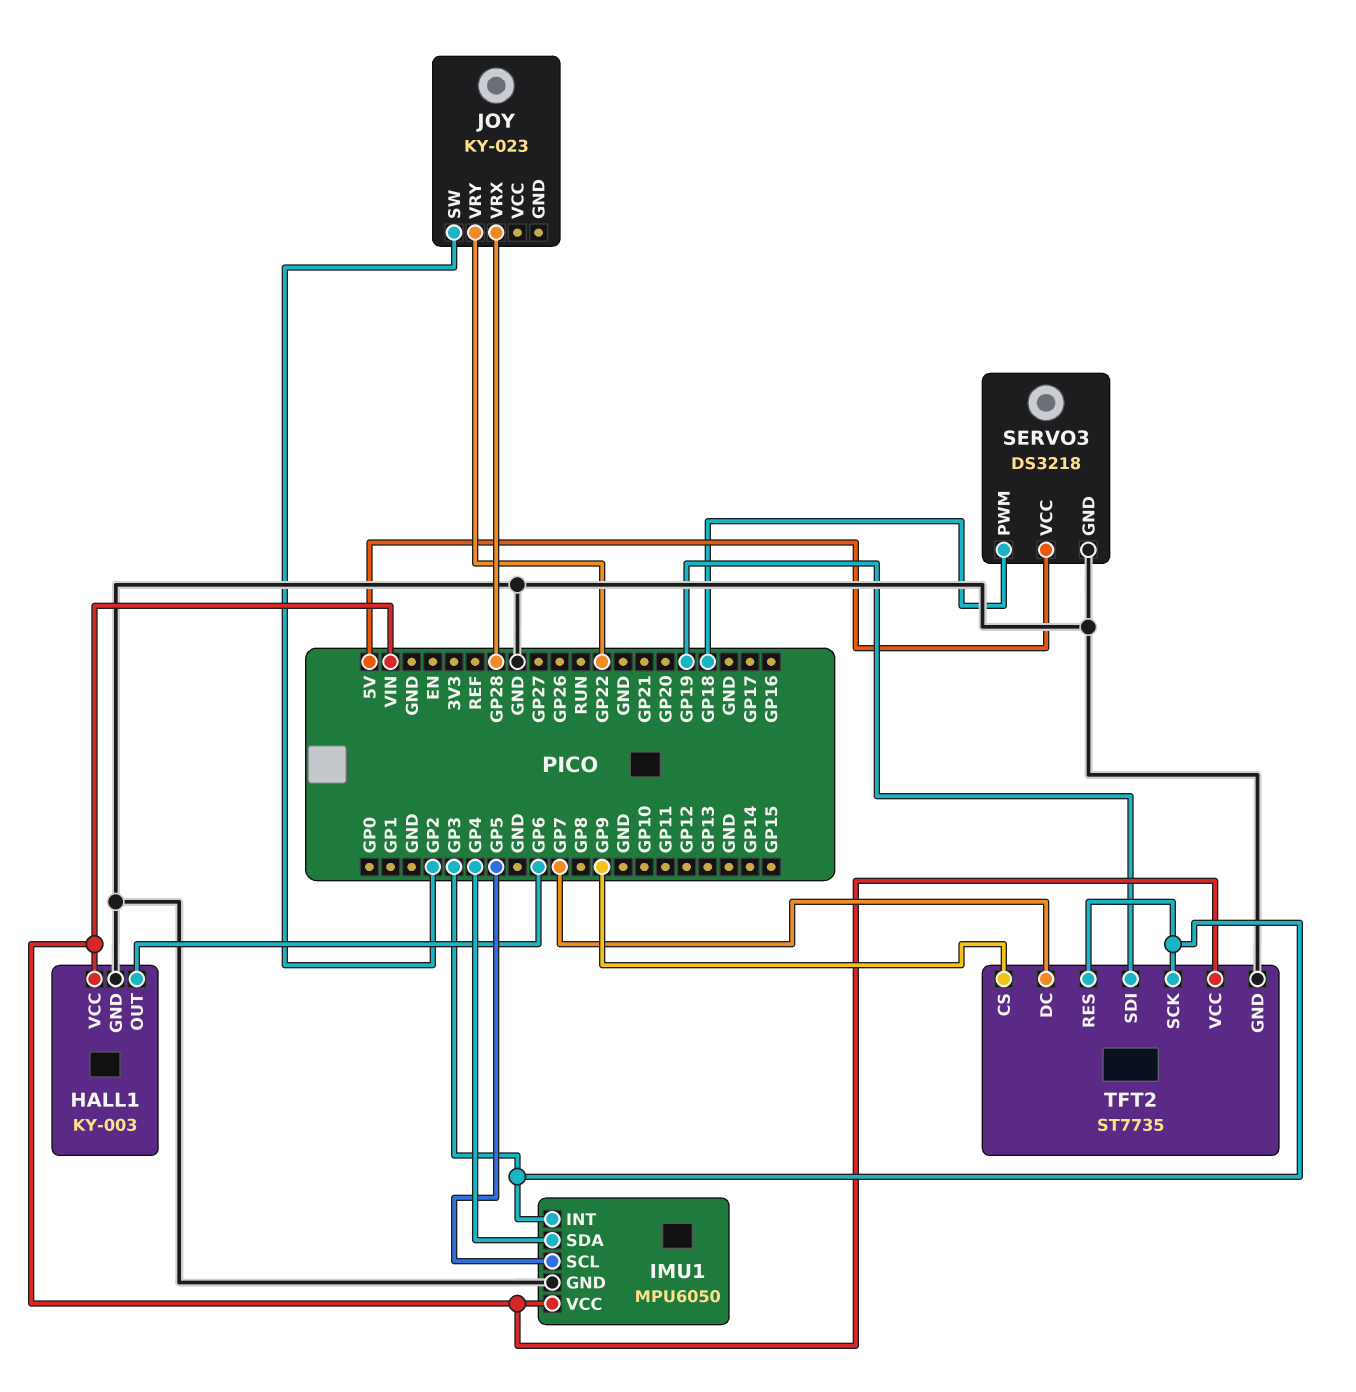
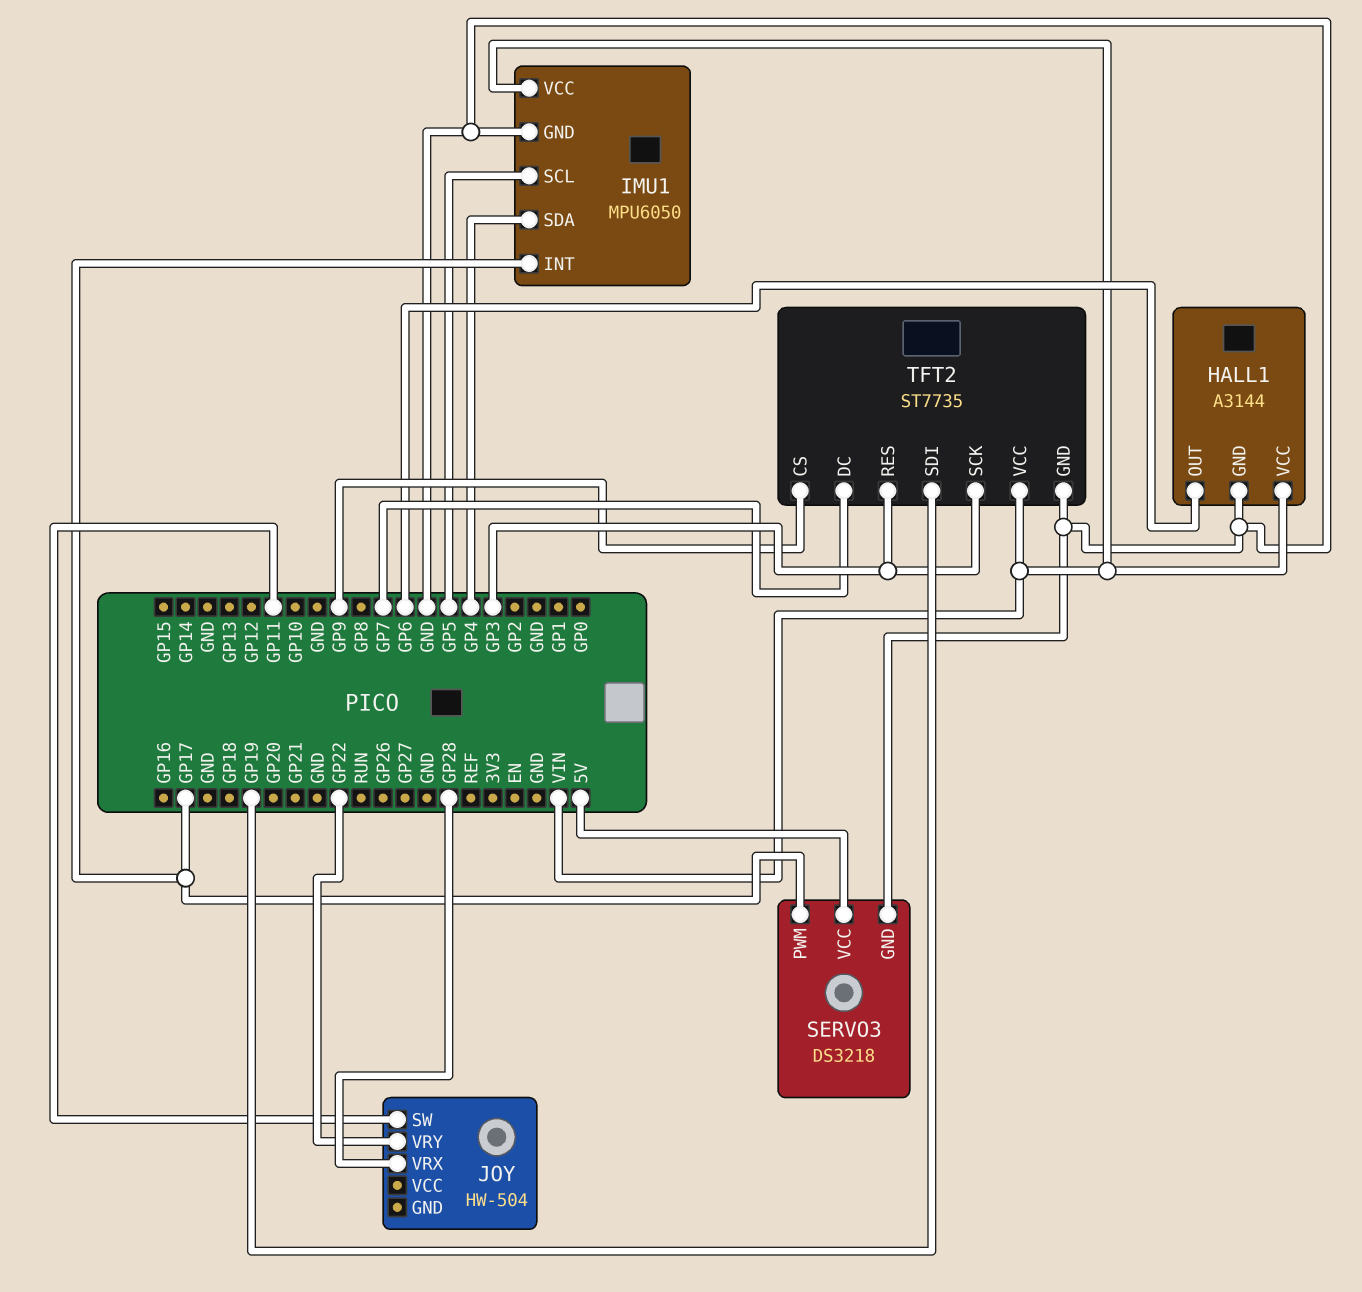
HALL1: KY-003 -> A3144
IMU1 pin INT: GP3 -> GP17
JOY: KY-023 -> HW-504
JOY pin SW: GP2 -> GP11
SERVO3 pin PWM: GP18 -> GP17

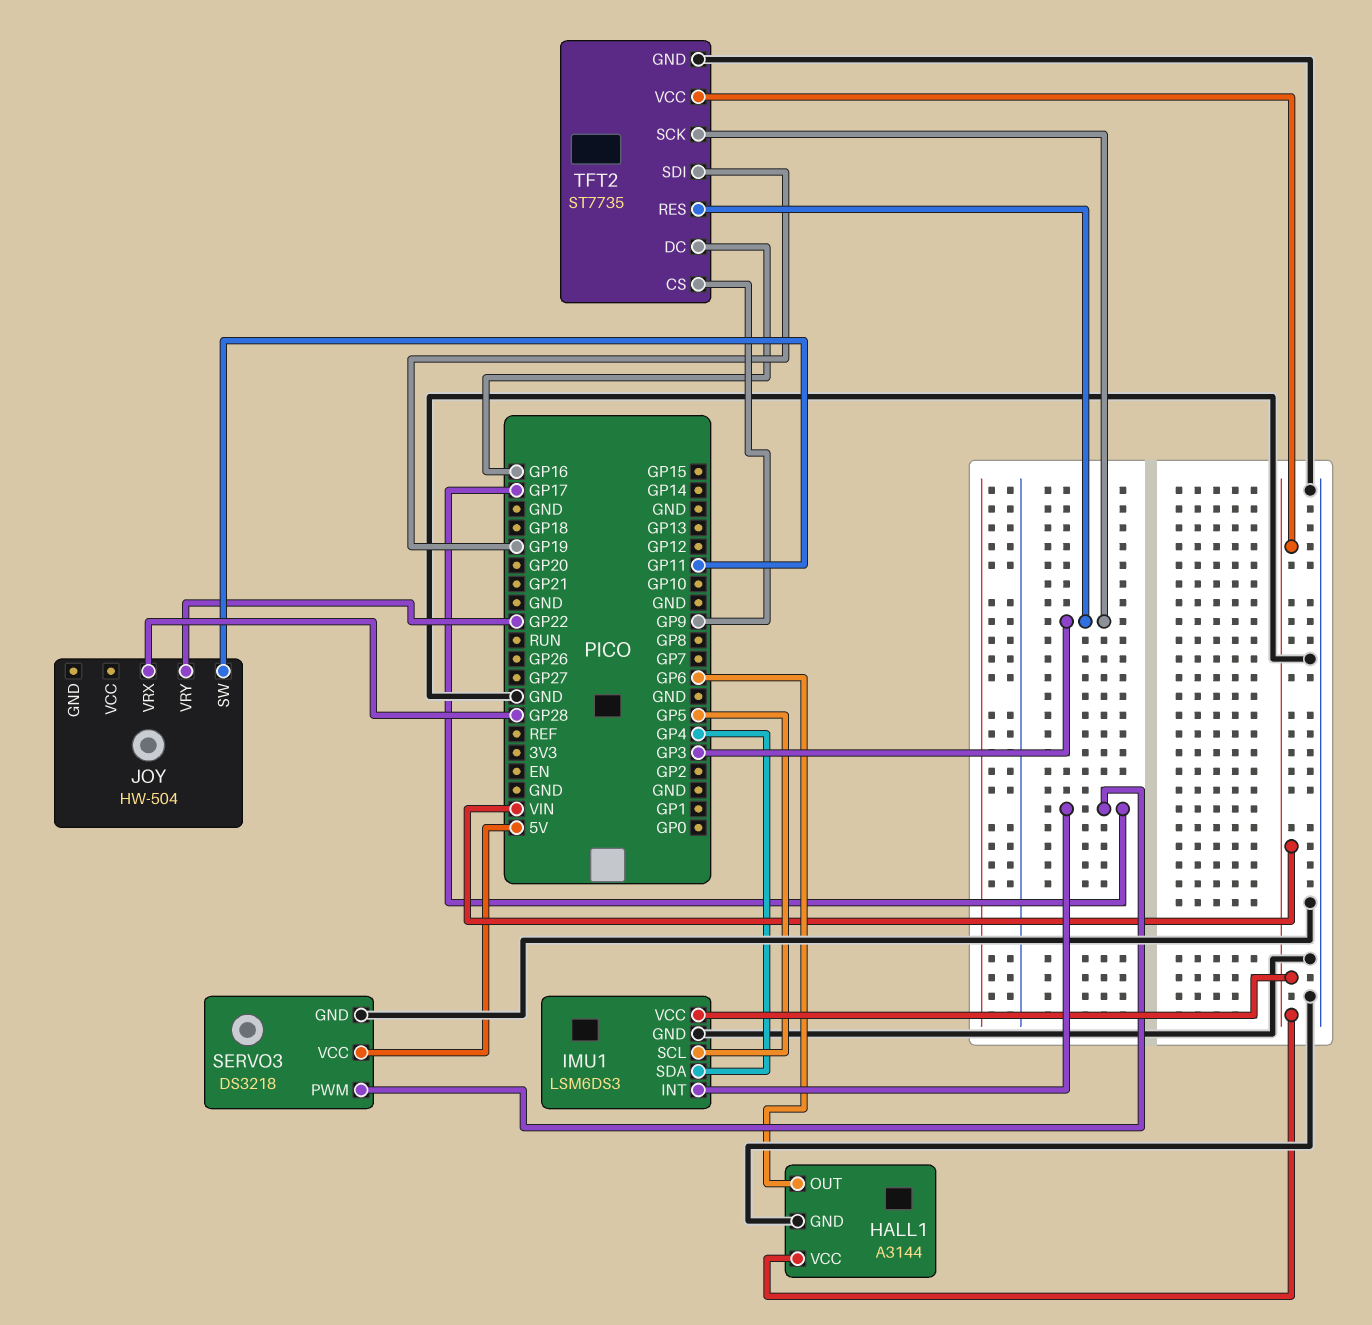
IMU1: MPU6050 -> LSM6DS3
TFT2 pin DC: GP7 -> GP16

